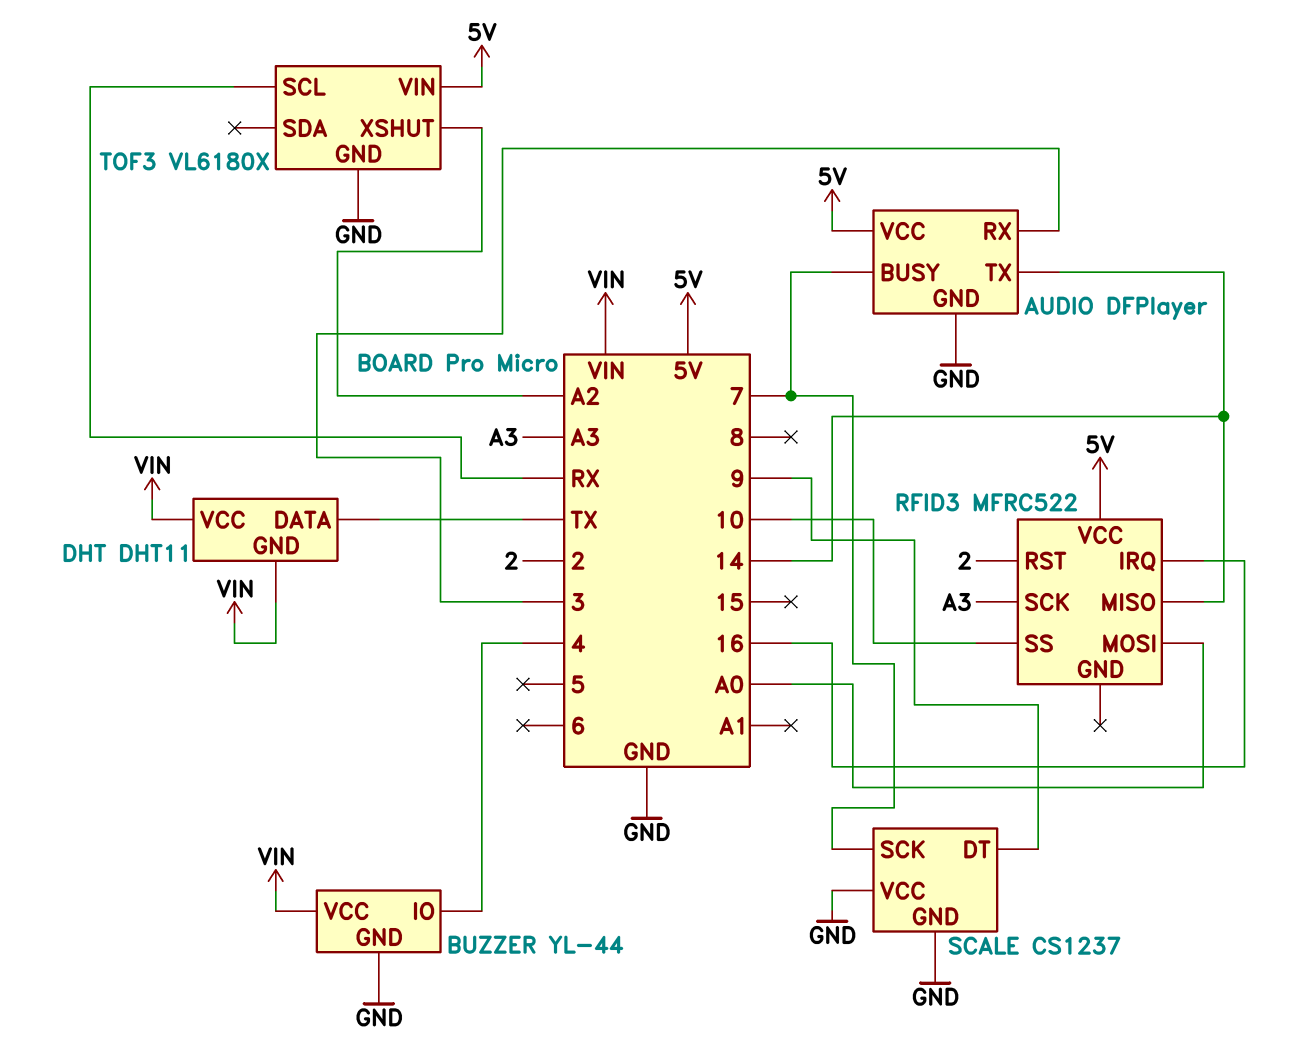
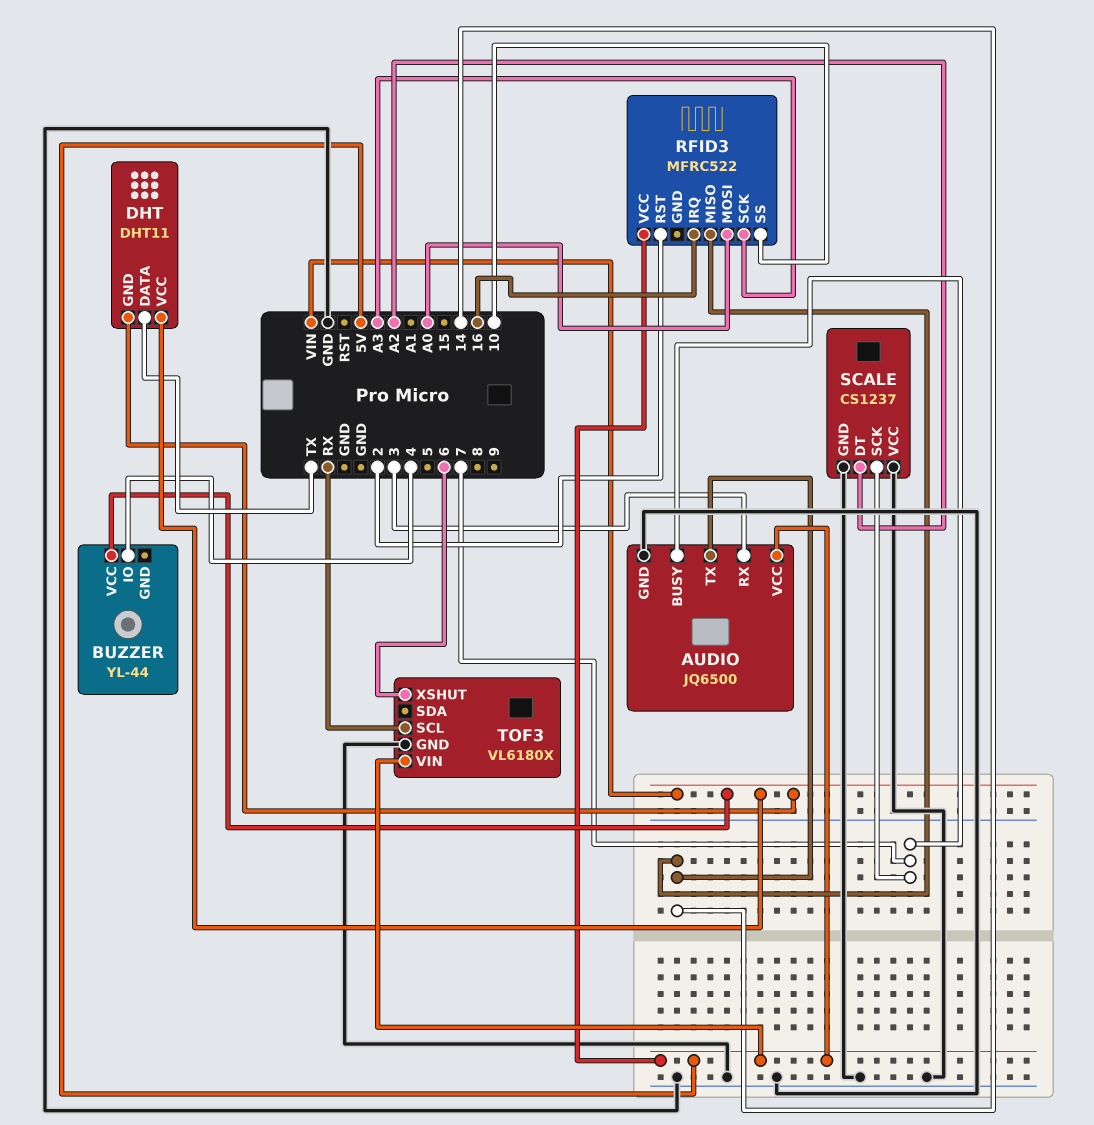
AUDIO: DFPlayer -> JQ6500
BUZZER pin GND: GND -> none
SCALE pin DT: 9 -> A2
TOF3 pin XSHUT: A2 -> 6

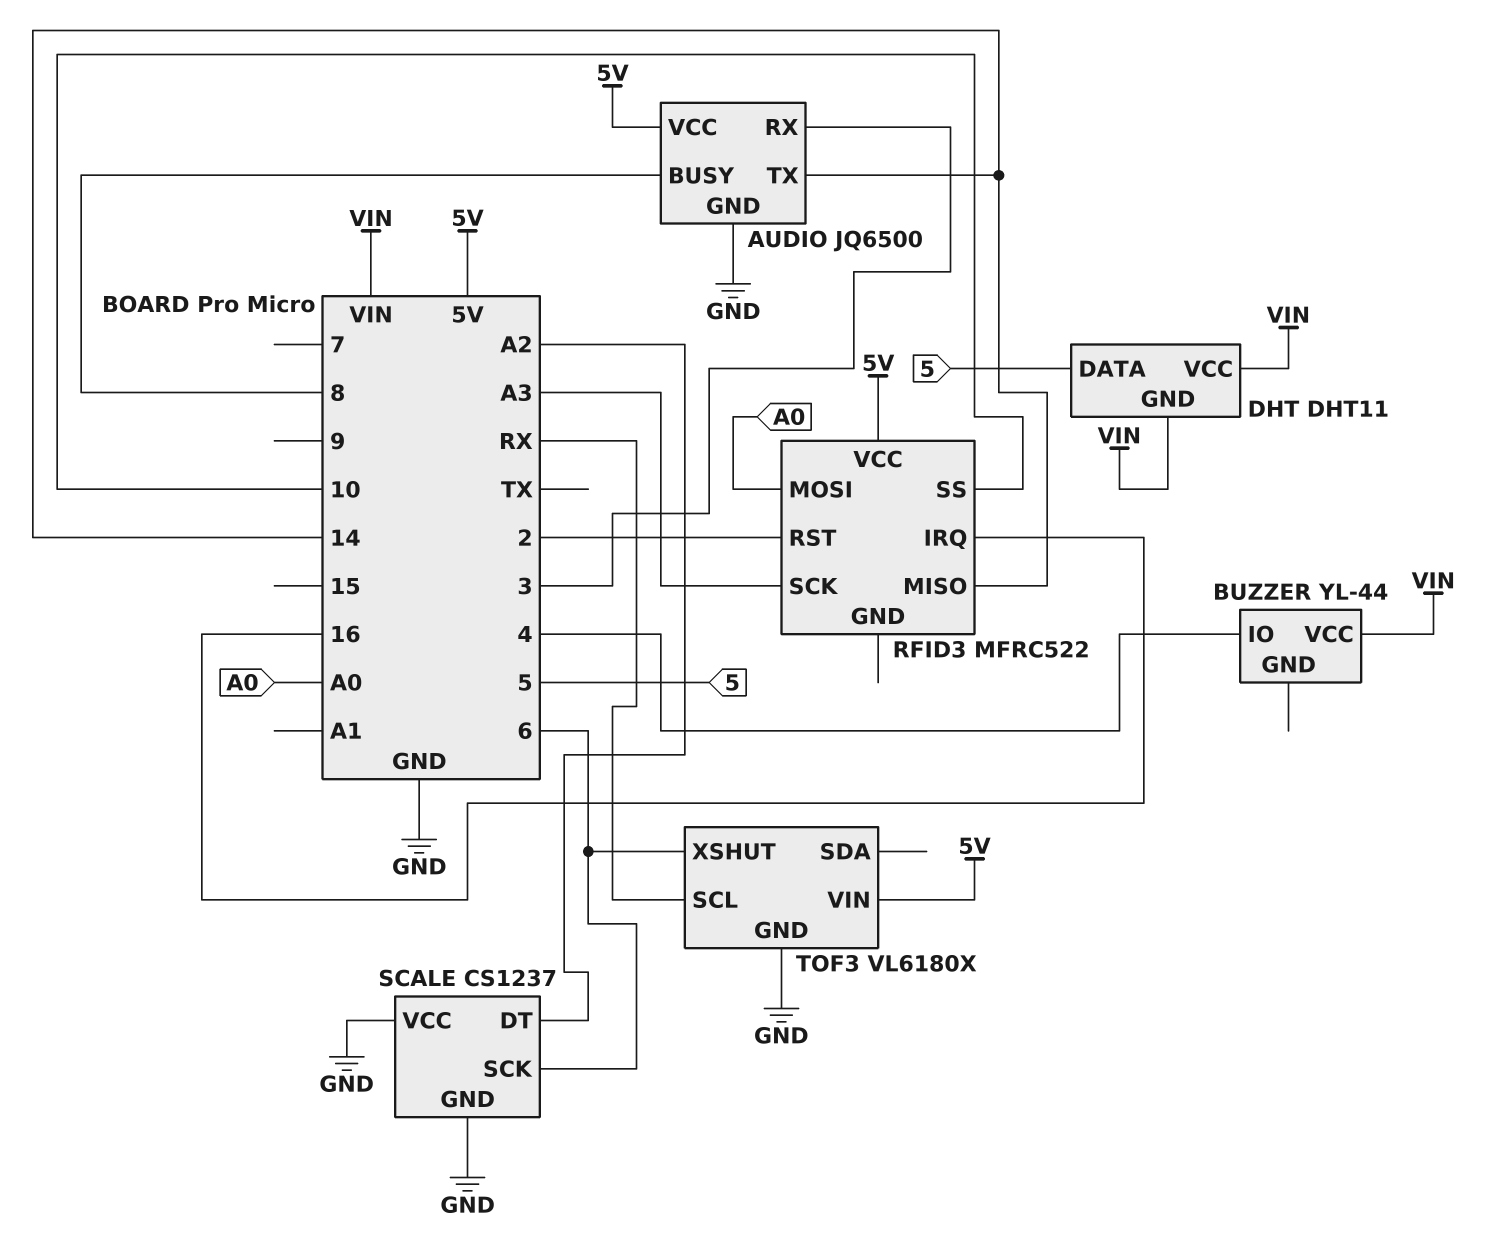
AUDIO pin BUSY: 7 -> 8
DHT pin DATA: TX -> 5
SCALE pin SCK: 7 -> 6

